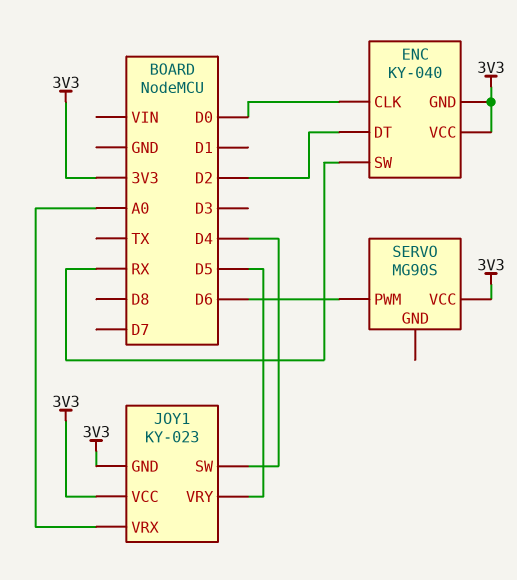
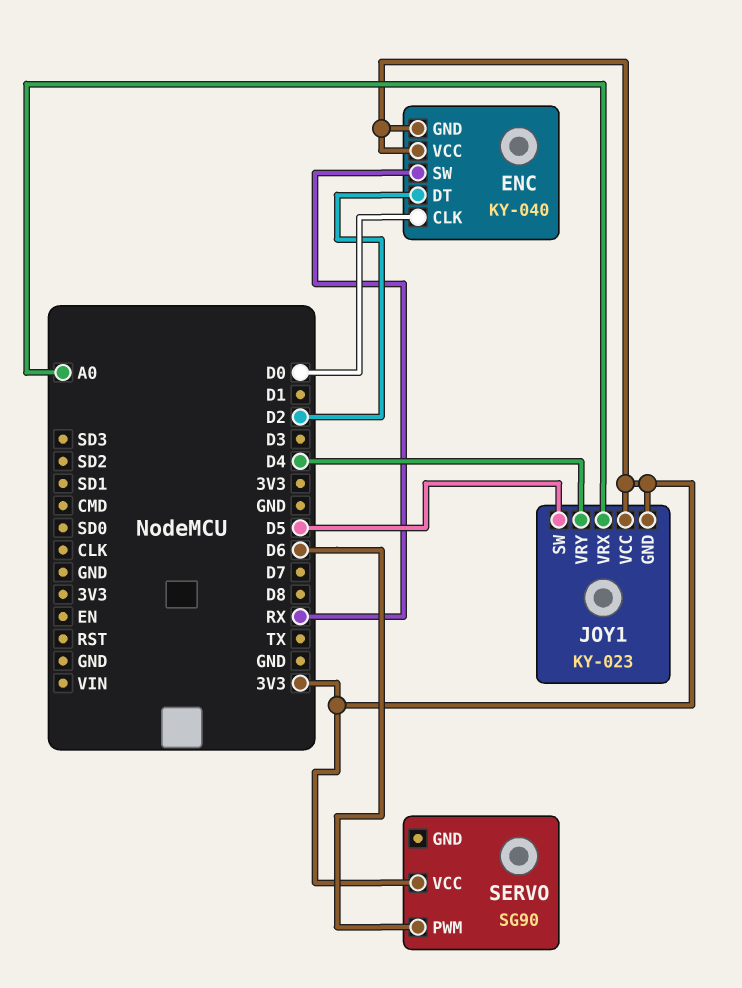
JOY1 pin SW: D4 -> D5
JOY1 pin VRY: D5 -> D4
SERVO: MG90S -> SG90

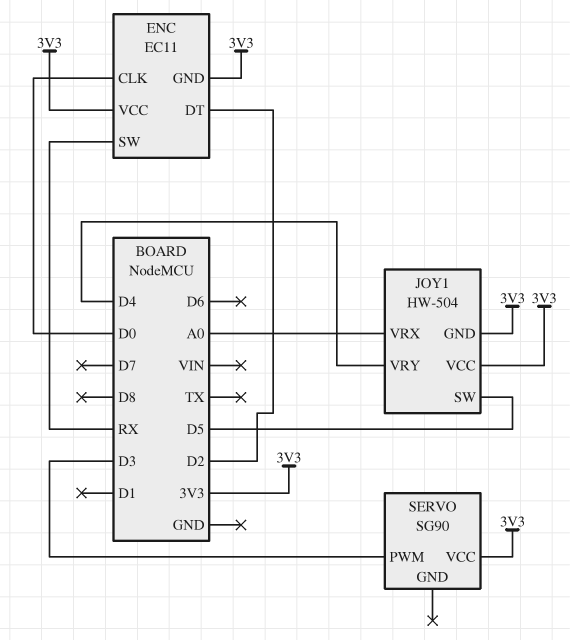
ENC: KY-040 -> EC11
JOY1: KY-023 -> HW-504
SERVO pin PWM: D6 -> D3

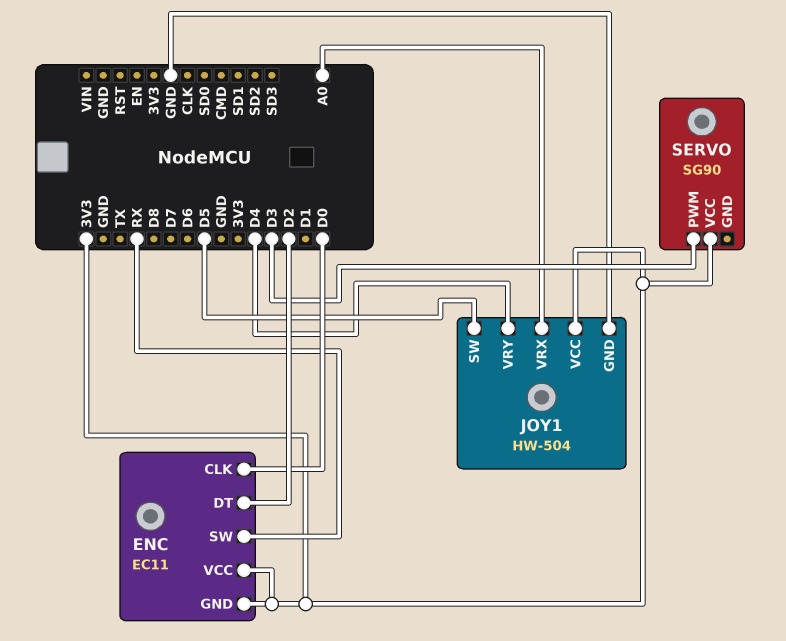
JOY1 pin GND: 3V3 -> GND

